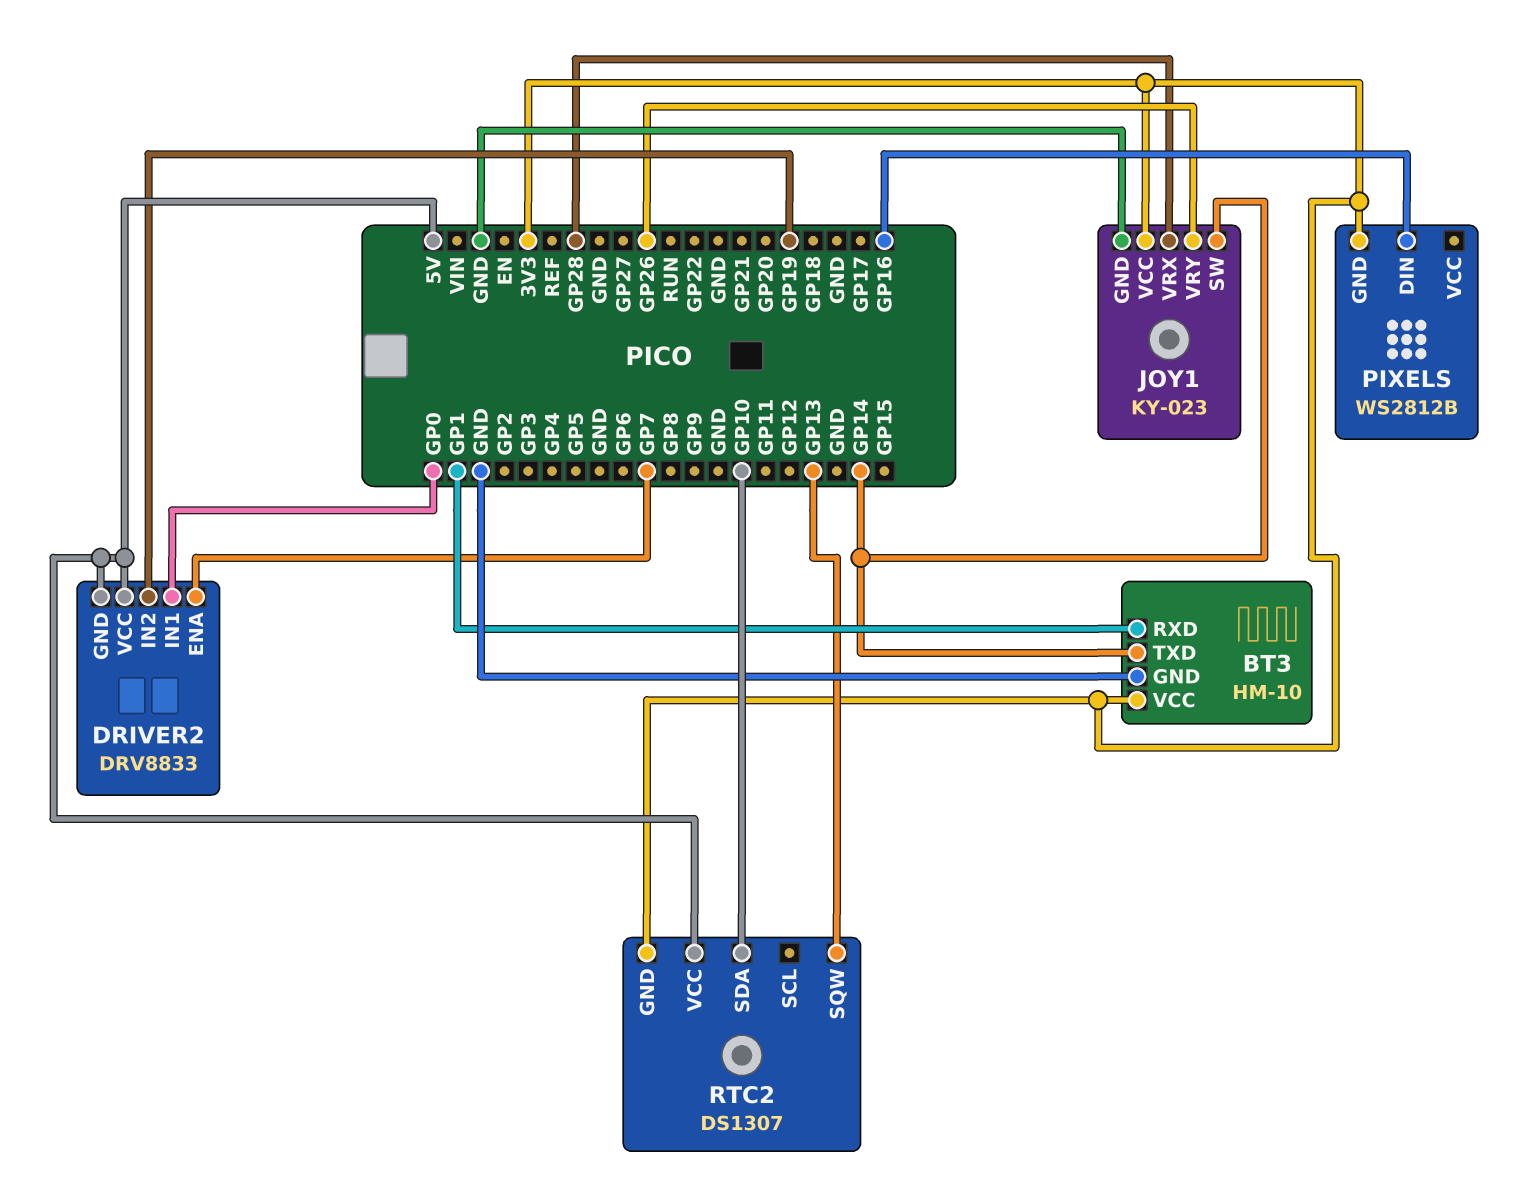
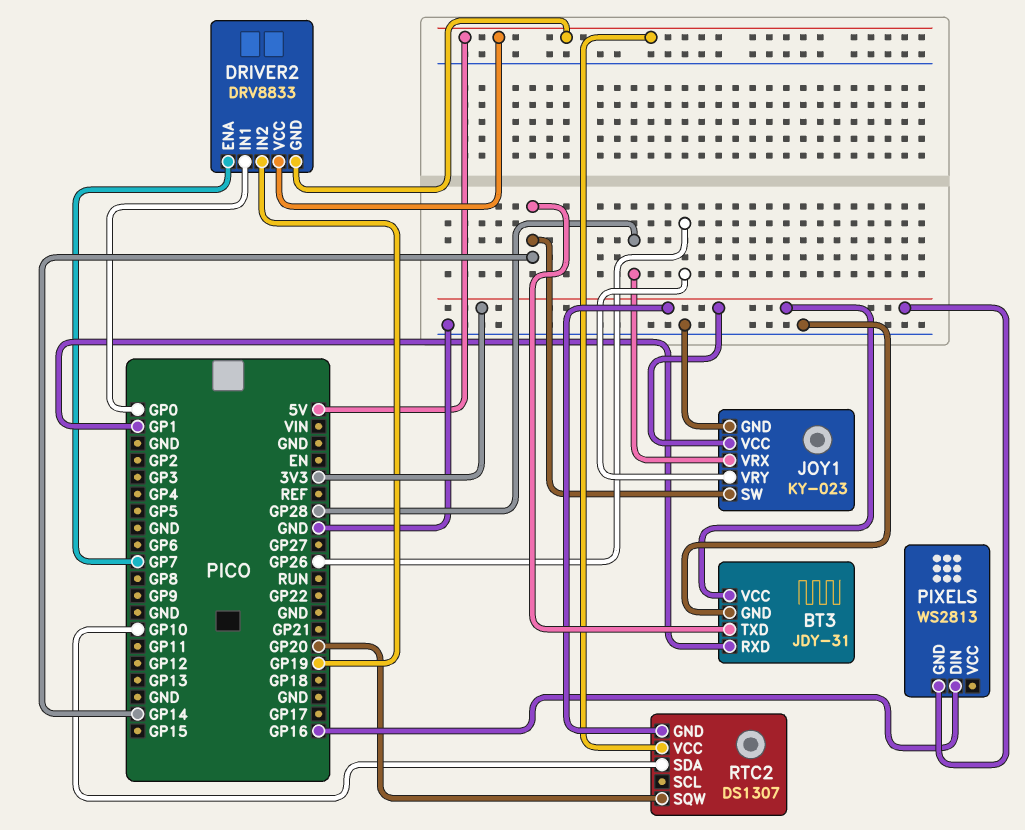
BT3: HM-10 -> JDY-31
PIXELS: WS2812B -> WS2813
RTC2 pin SQW: GP13 -> GP20

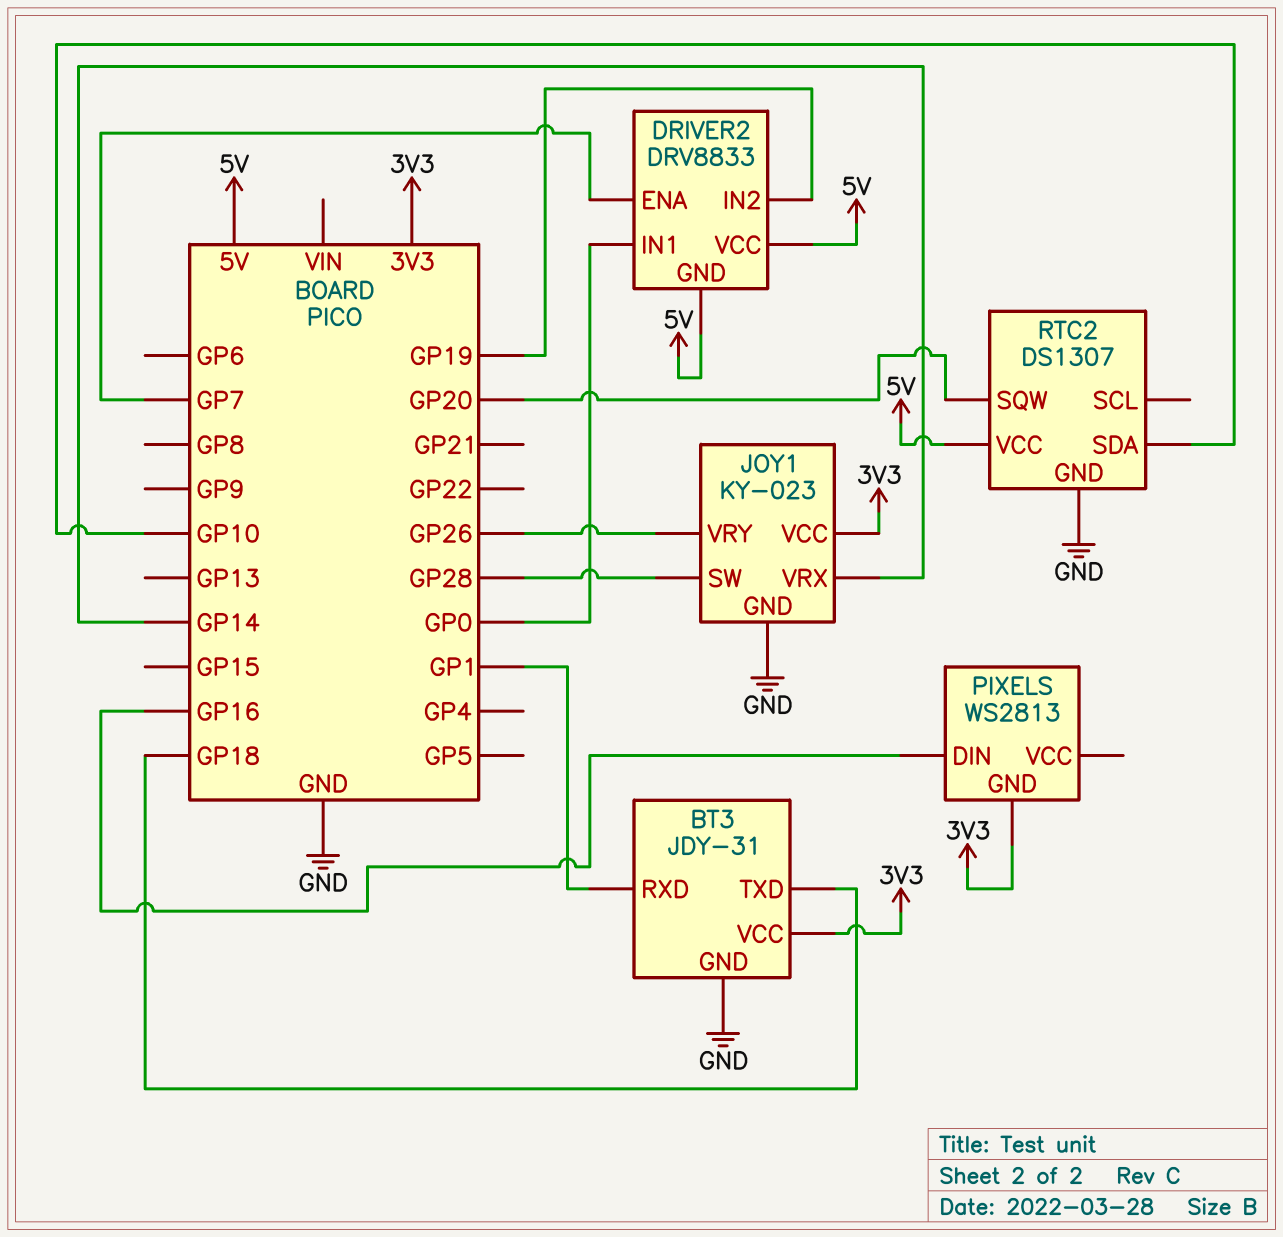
BT3 pin TXD: GP14 -> GP18
JOY1 pin SW: GP14 -> GP28
JOY1 pin VRX: GP28 -> GP14
RTC2 pin GND: 3V3 -> GND

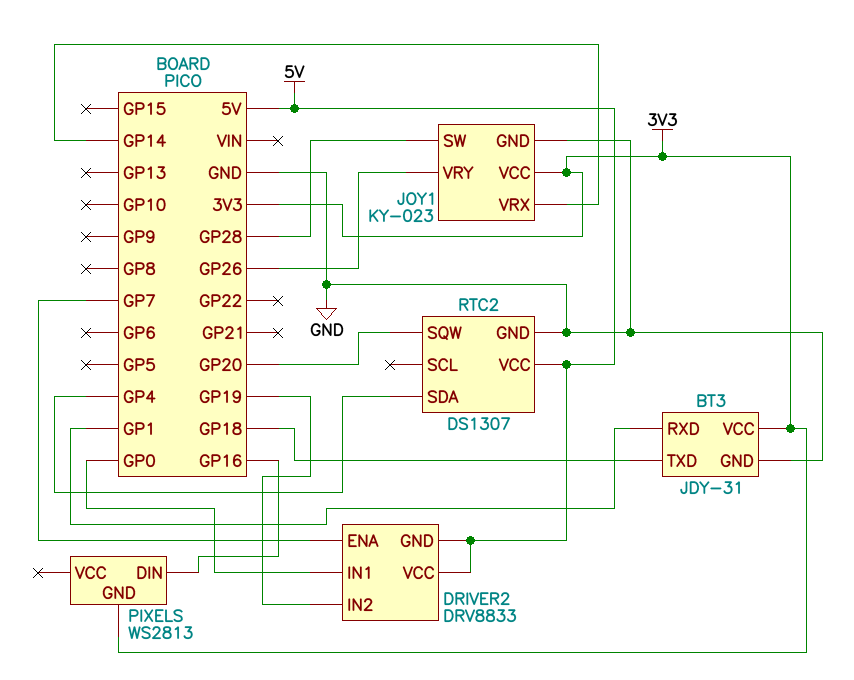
RTC2 pin SDA: GP10 -> GP4

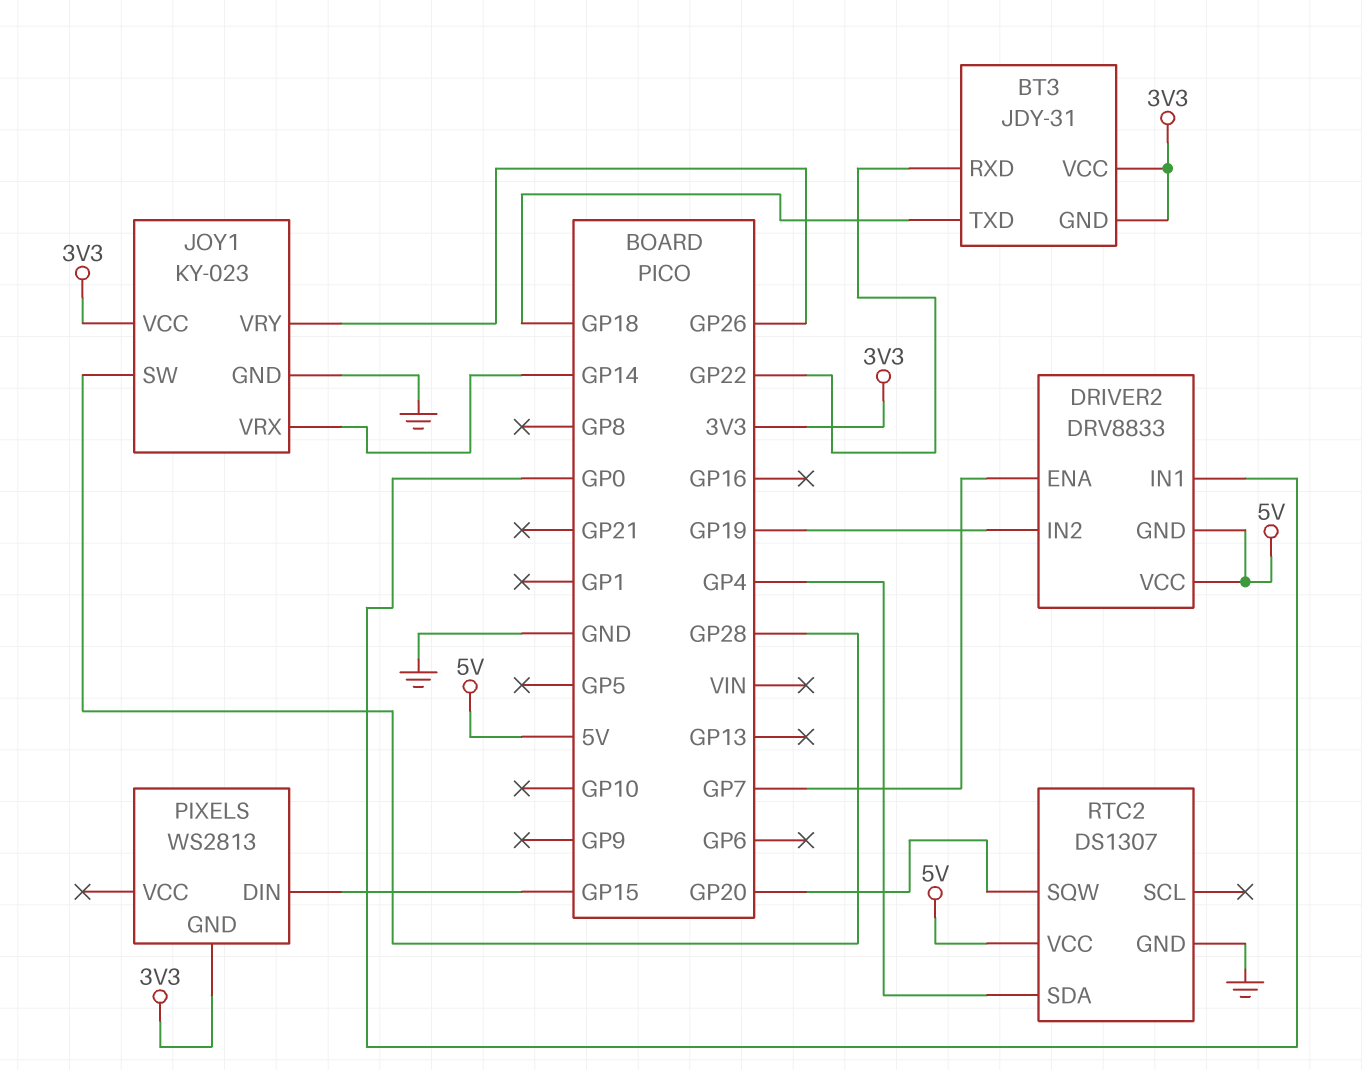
BT3 pin GND: GND -> 3V3
BT3 pin RXD: GP1 -> GP22
PIXELS pin DIN: GP16 -> GP15

